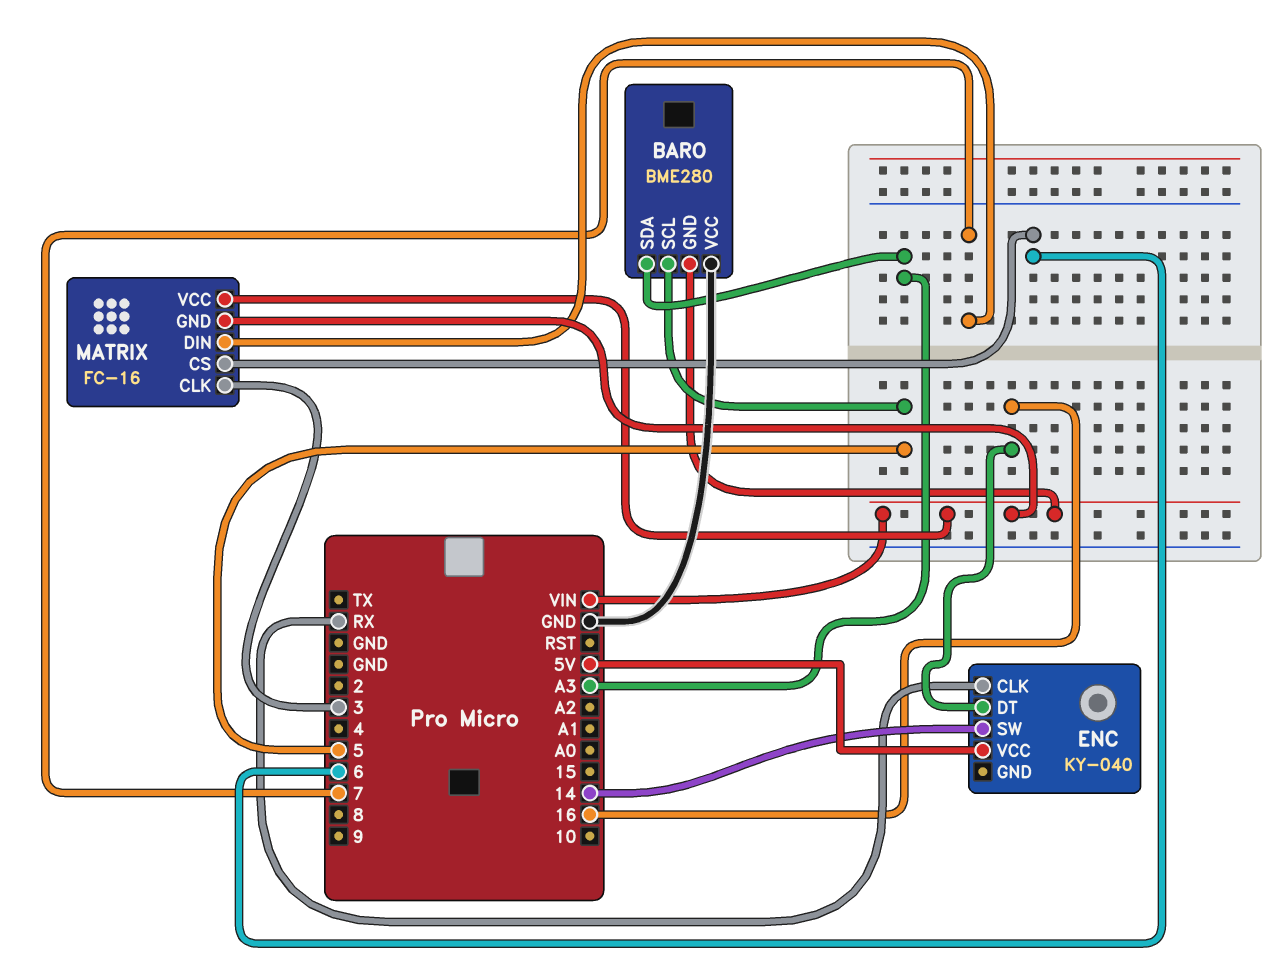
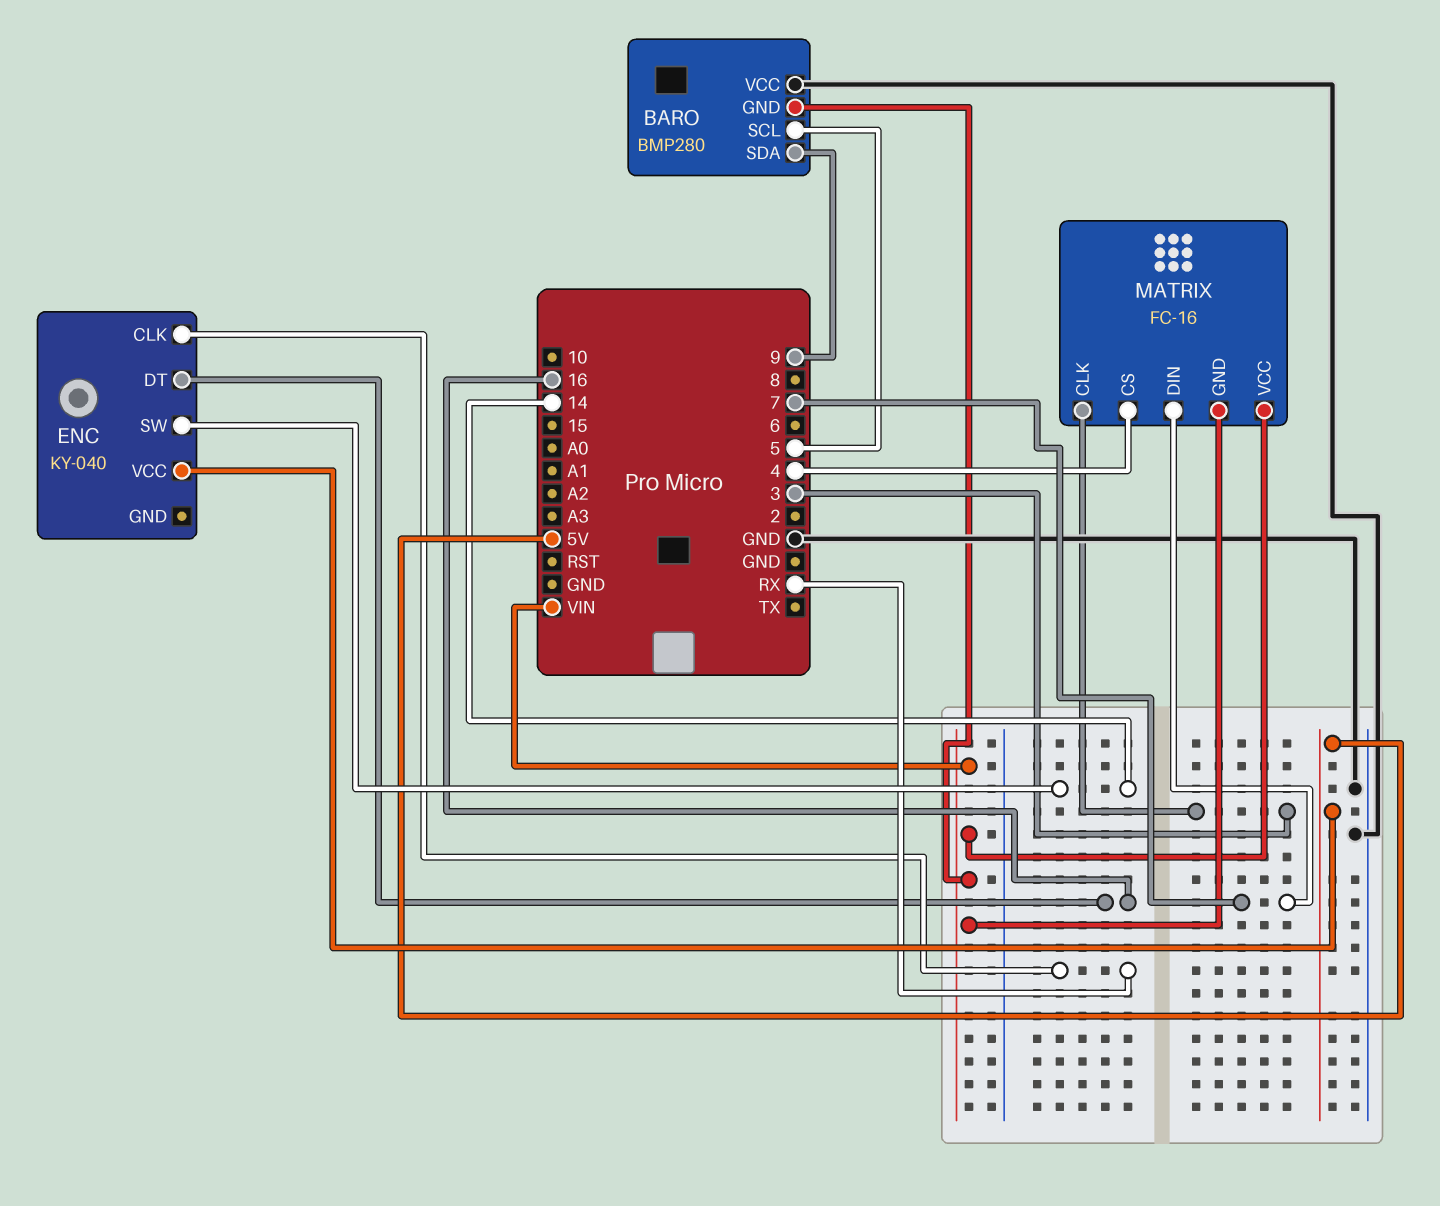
BARO: BME280 -> BMP280
BARO pin SDA: A3 -> 9
MATRIX pin CS: 6 -> 4

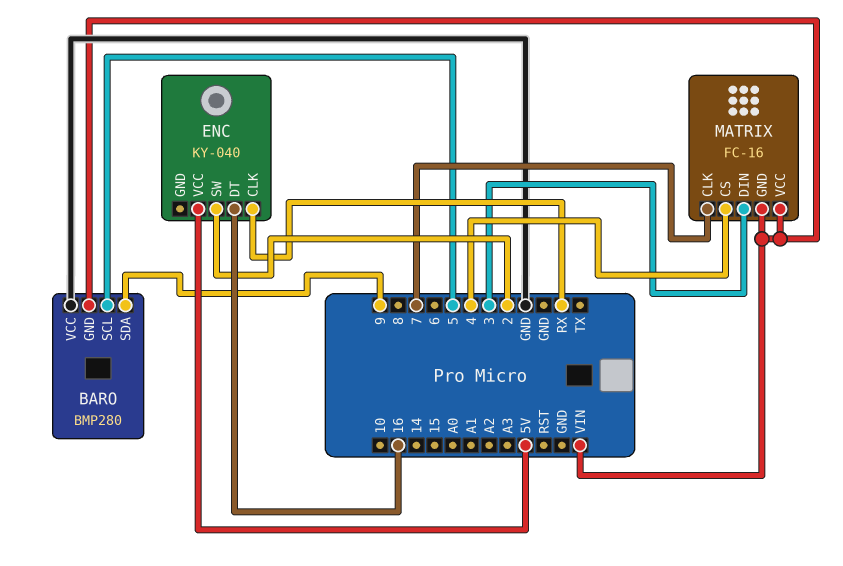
ENC pin SW: 14 -> 2
MATRIX pin CLK: 3 -> 7
MATRIX pin DIN: 7 -> 3

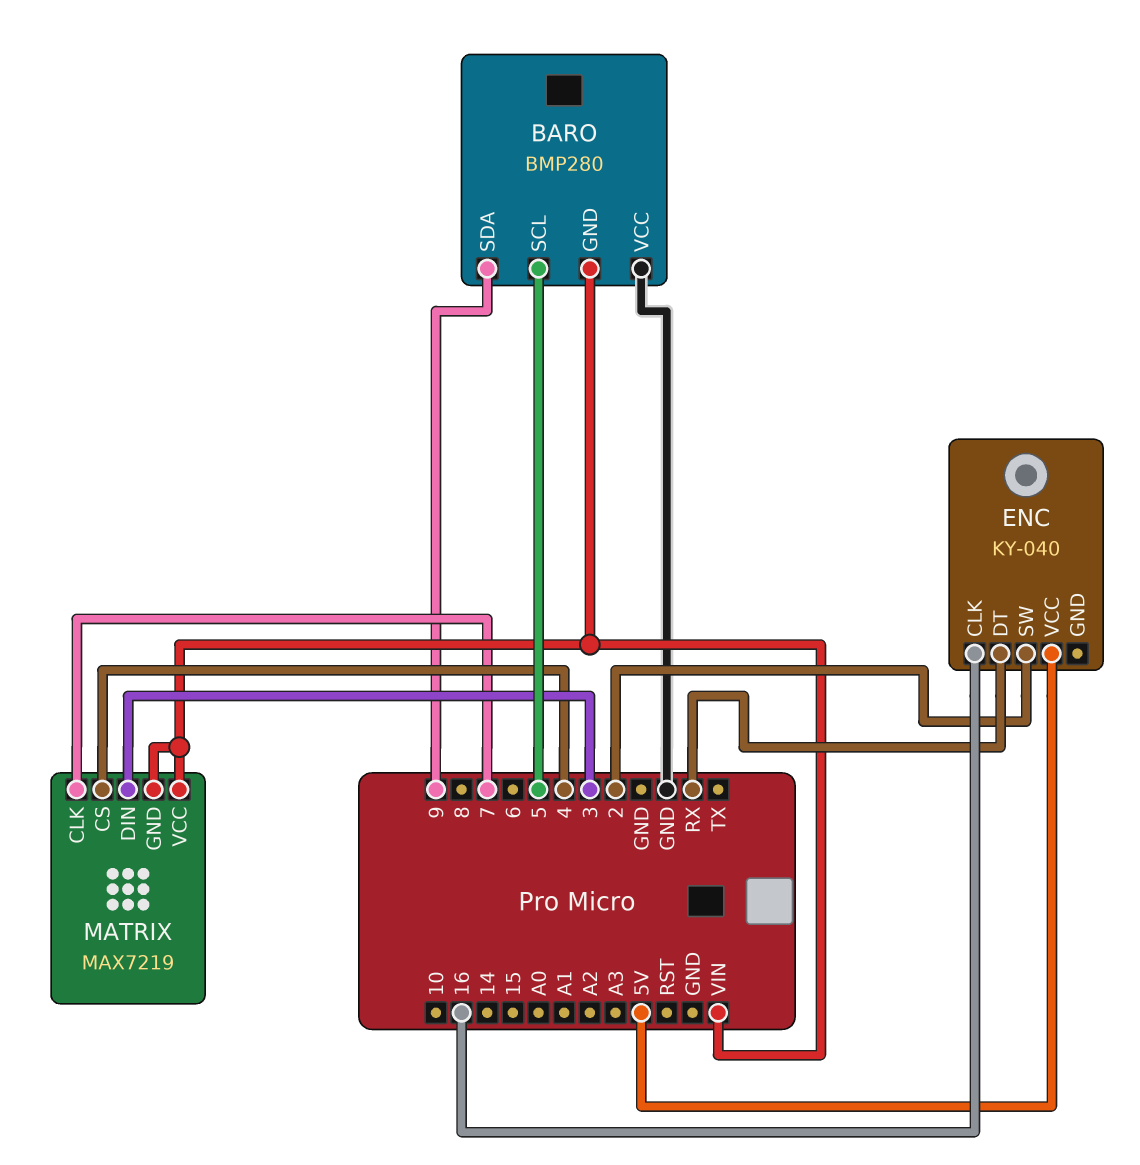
ENC pin CLK: RX -> 16
ENC pin DT: 16 -> RX
MATRIX: FC-16 -> MAX7219

